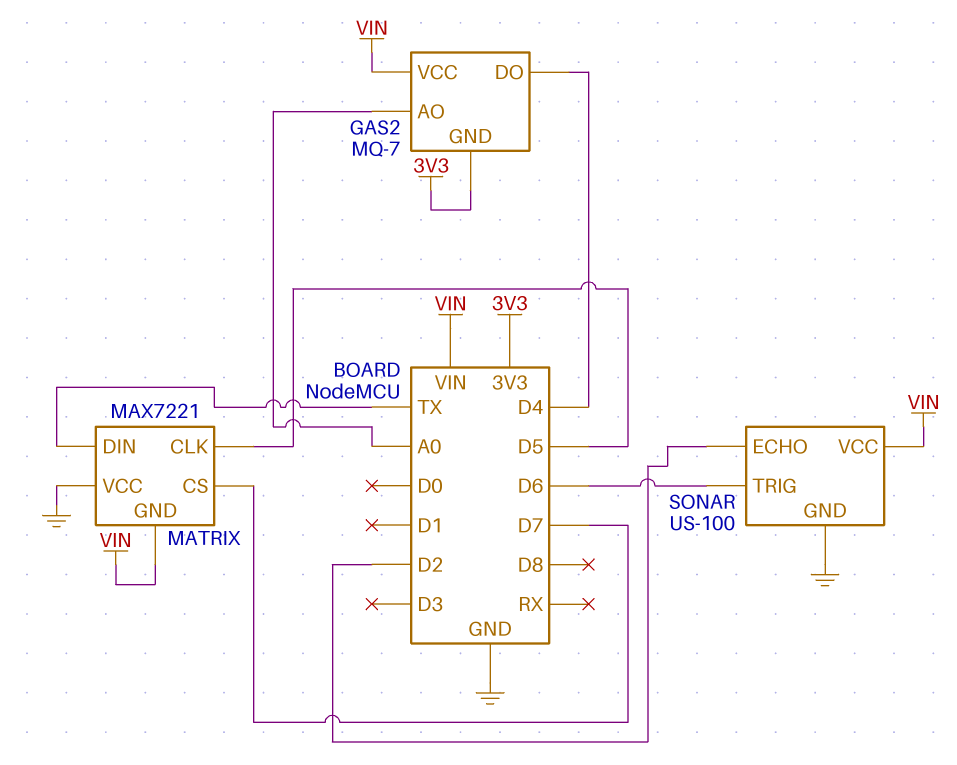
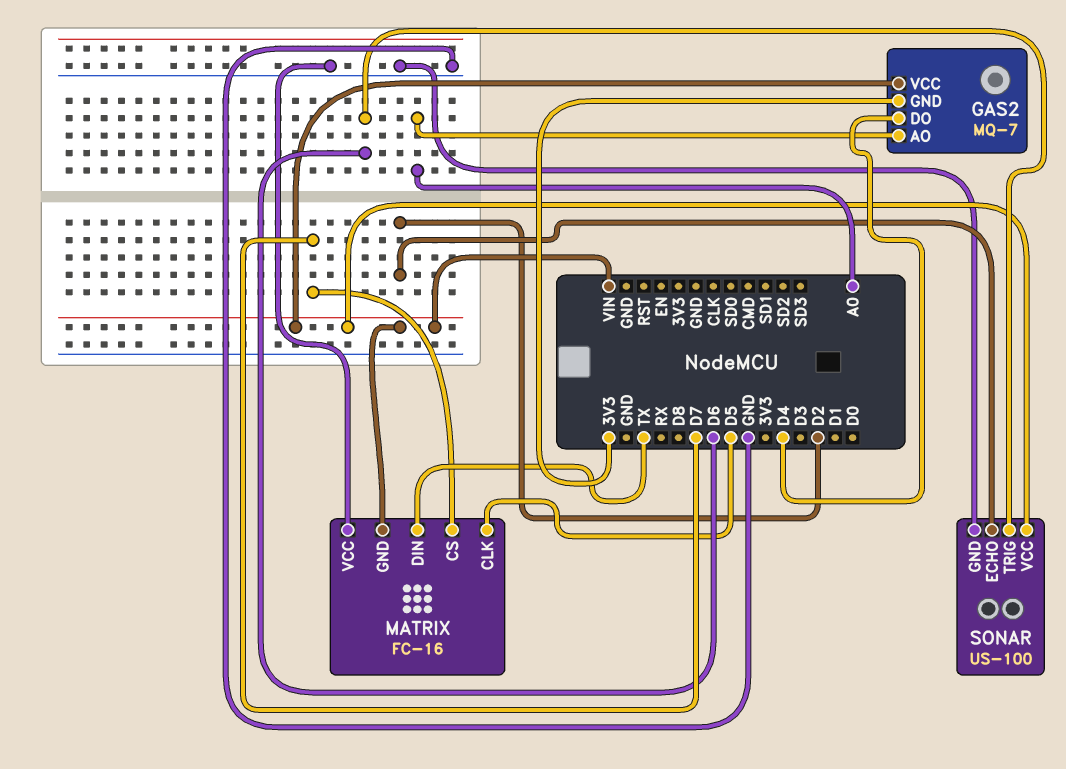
MATRIX: MAX7221 -> FC-16

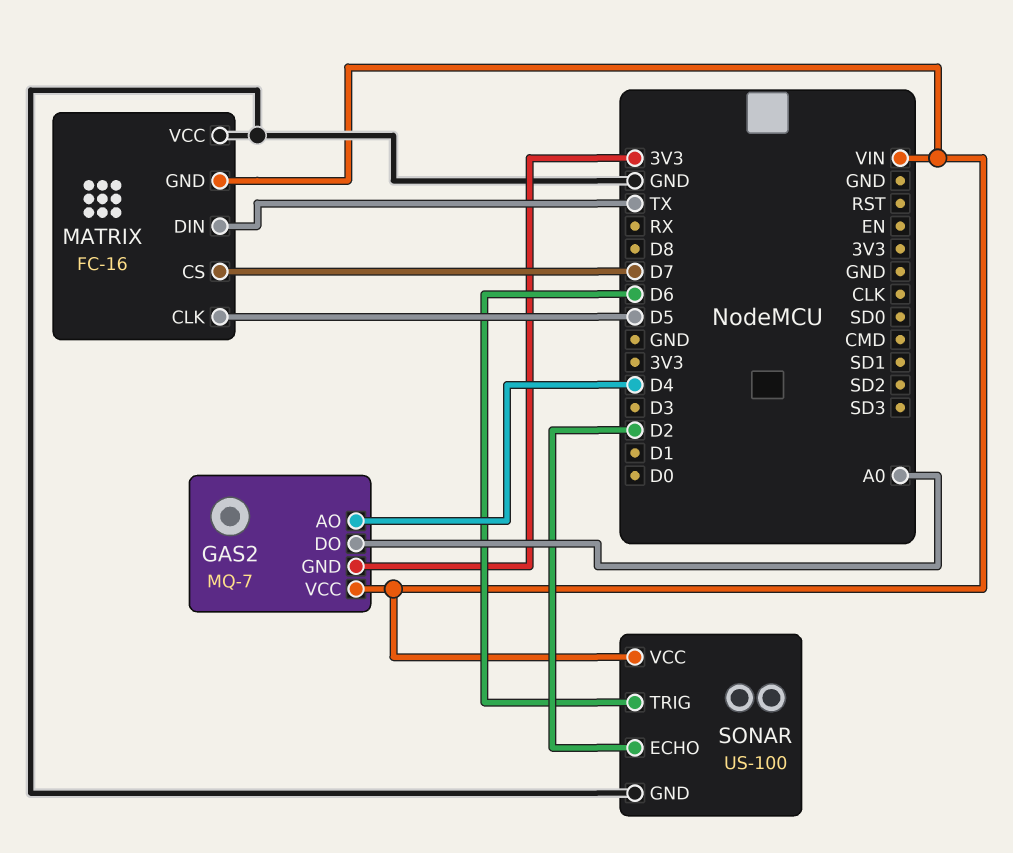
GAS2 pin AO: A0 -> D4
GAS2 pin DO: D4 -> A0

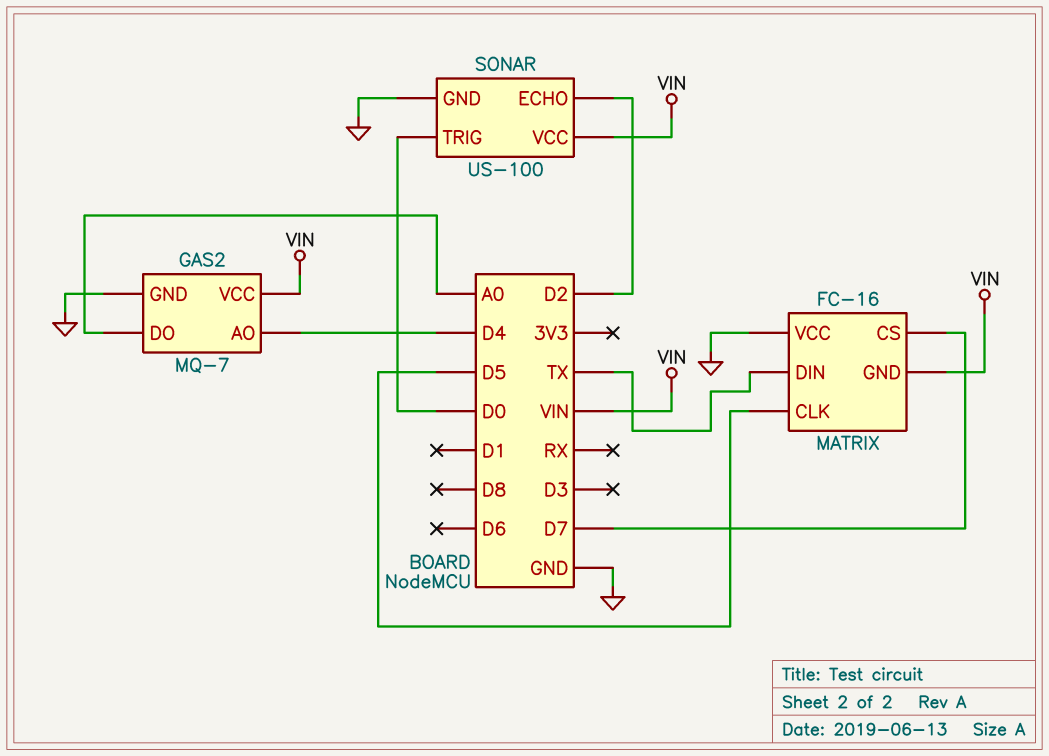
GAS2 pin GND: 3V3 -> GND
SONAR pin TRIG: D6 -> D0

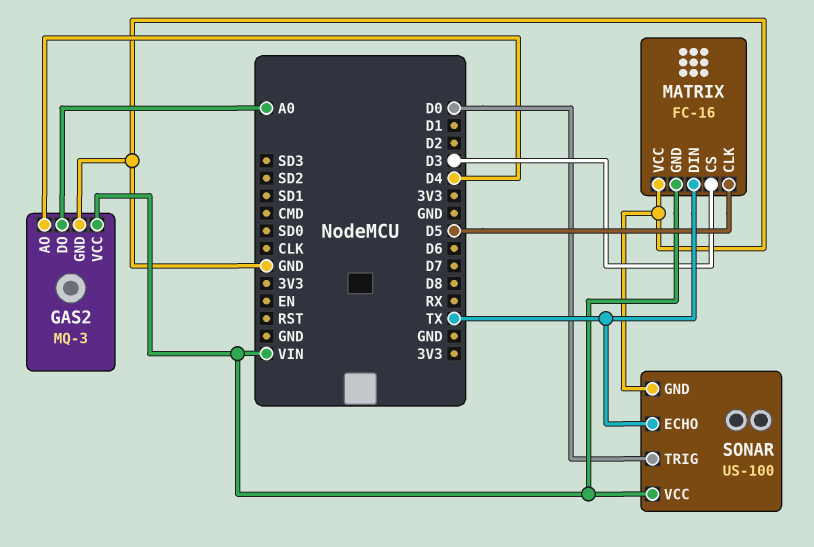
GAS2: MQ-7 -> MQ-3
MATRIX pin CS: D7 -> D3
SONAR pin ECHO: D2 -> TX

